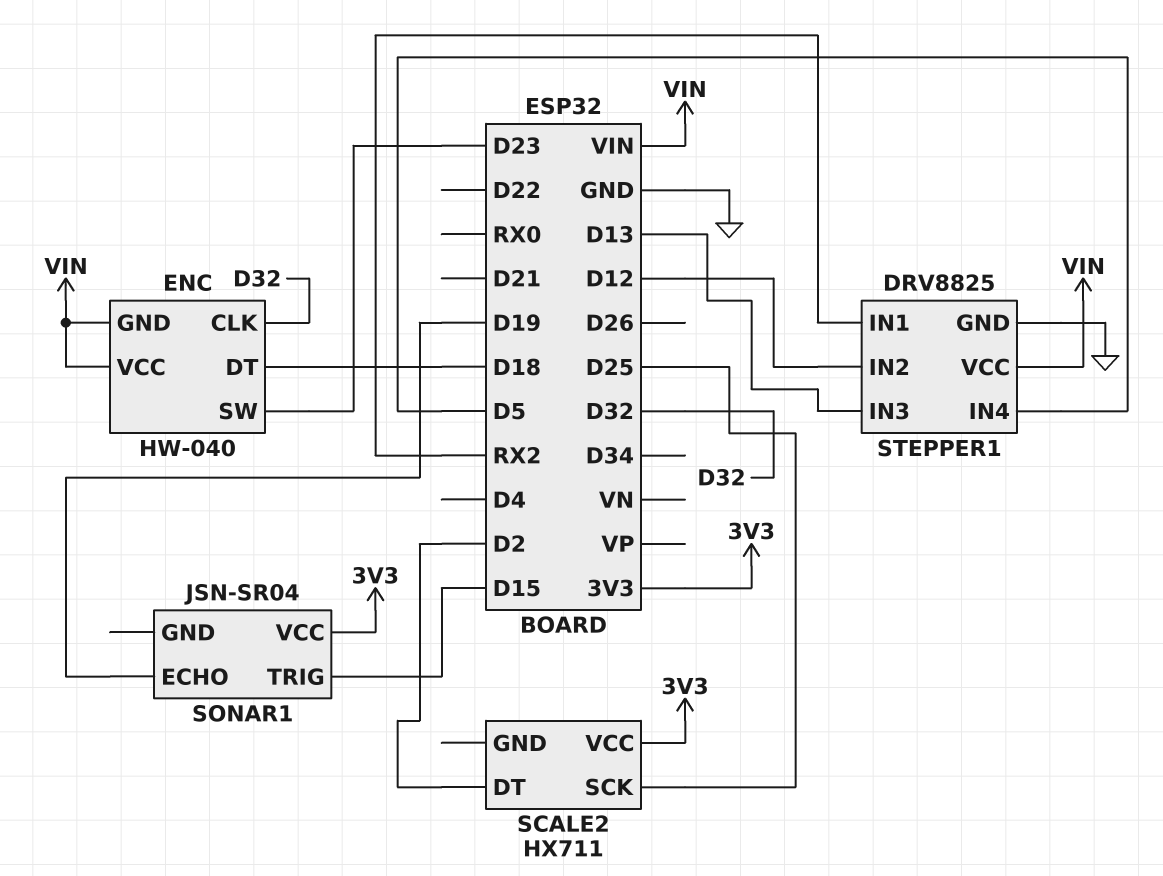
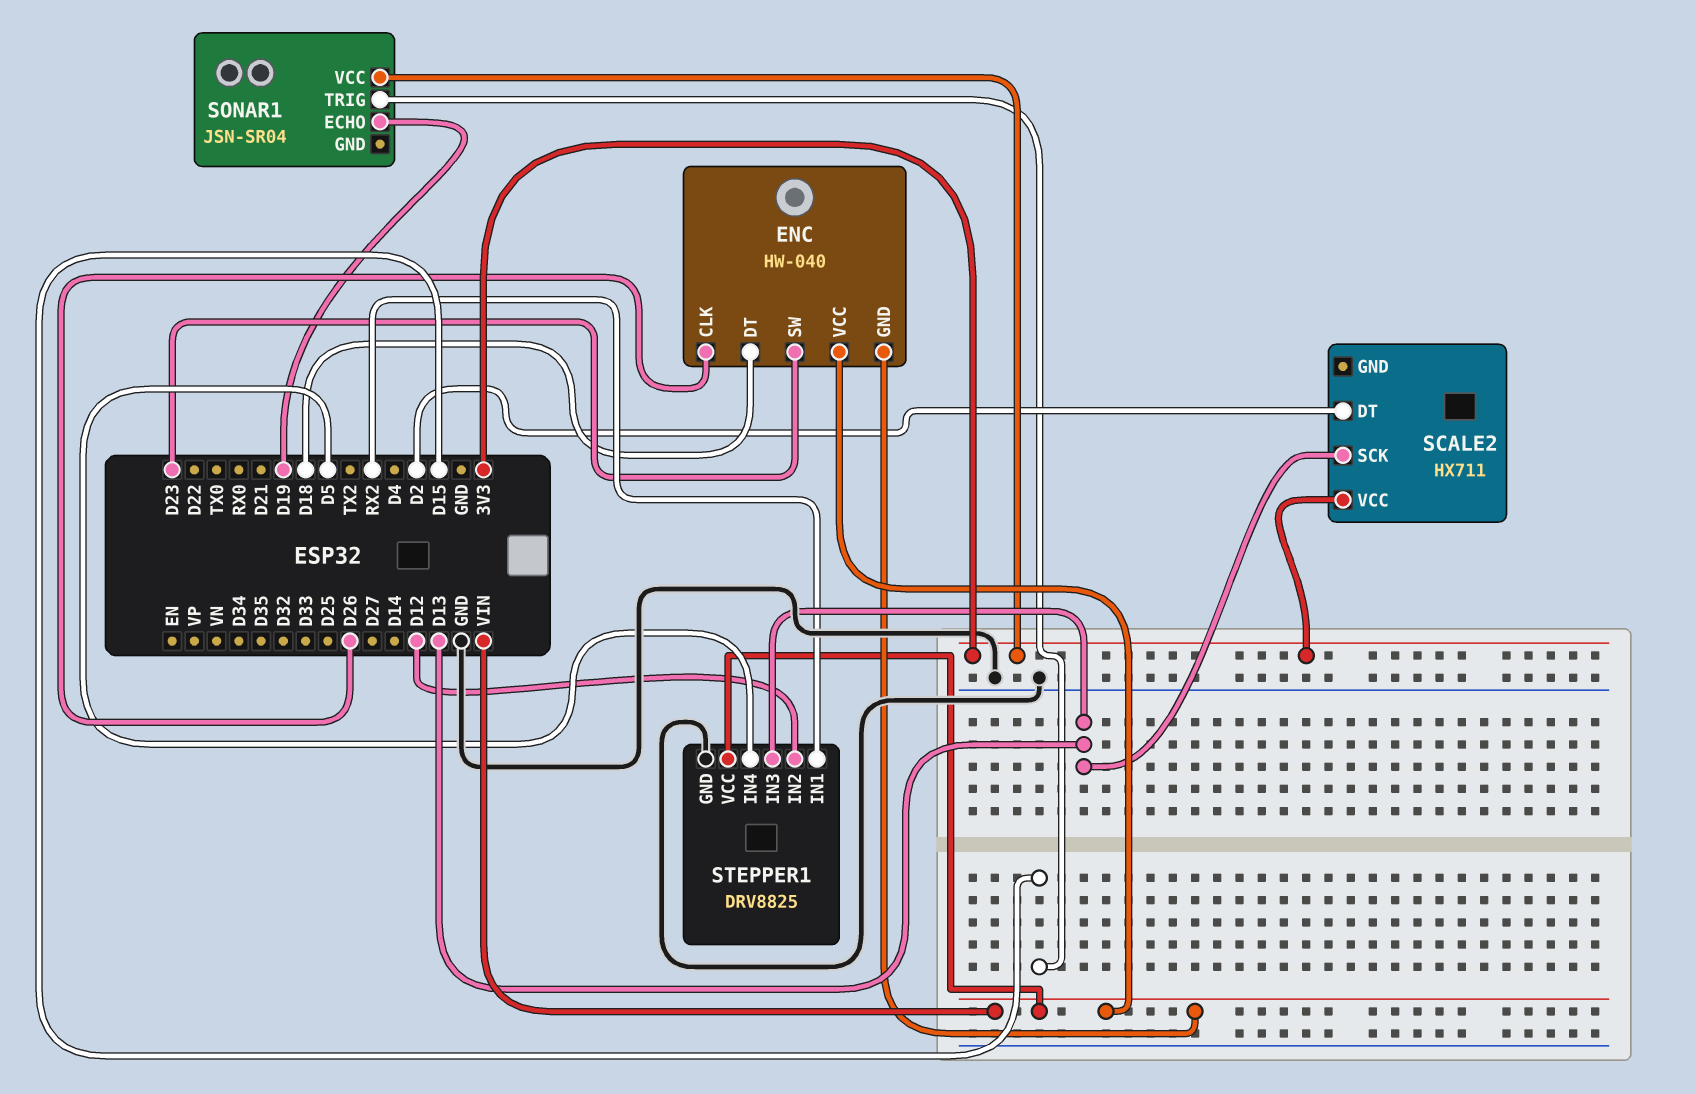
ENC pin CLK: D32 -> D26
SCALE2 pin SCK: D25 -> D13

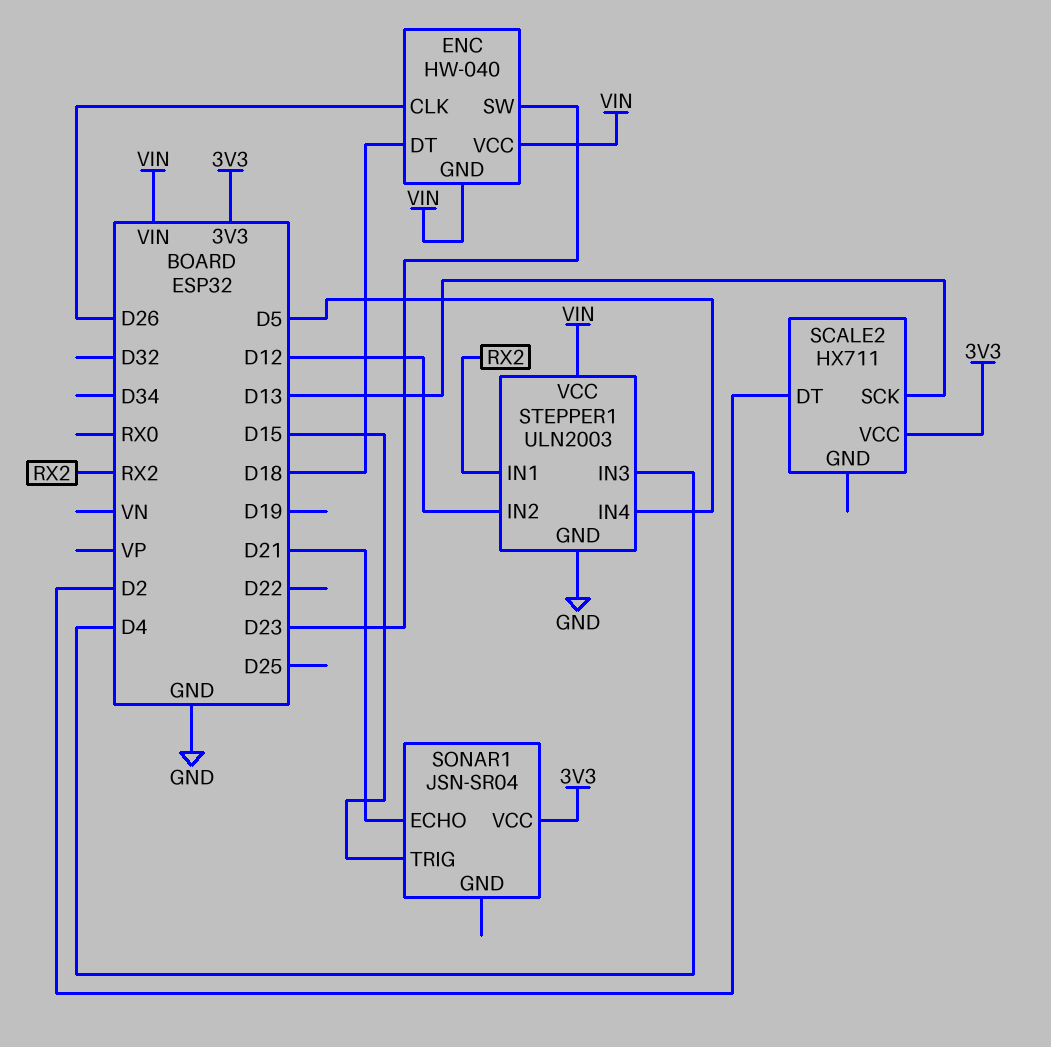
SONAR1 pin ECHO: D19 -> D21
STEPPER1: DRV8825 -> ULN2003
STEPPER1 pin IN3: D13 -> D4

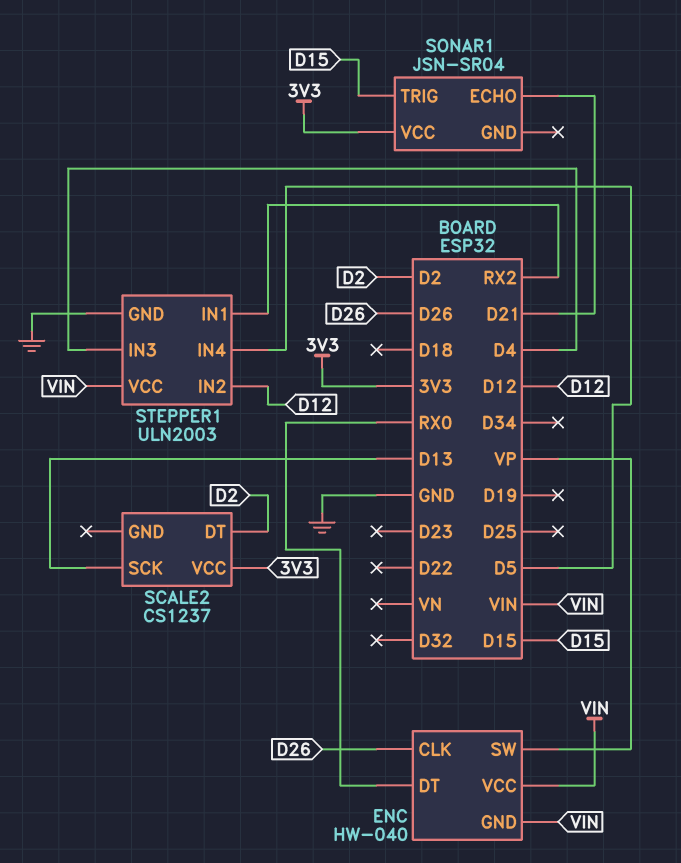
ENC pin DT: D18 -> RX0
ENC pin SW: D23 -> VP
SCALE2: HX711 -> CS1237

